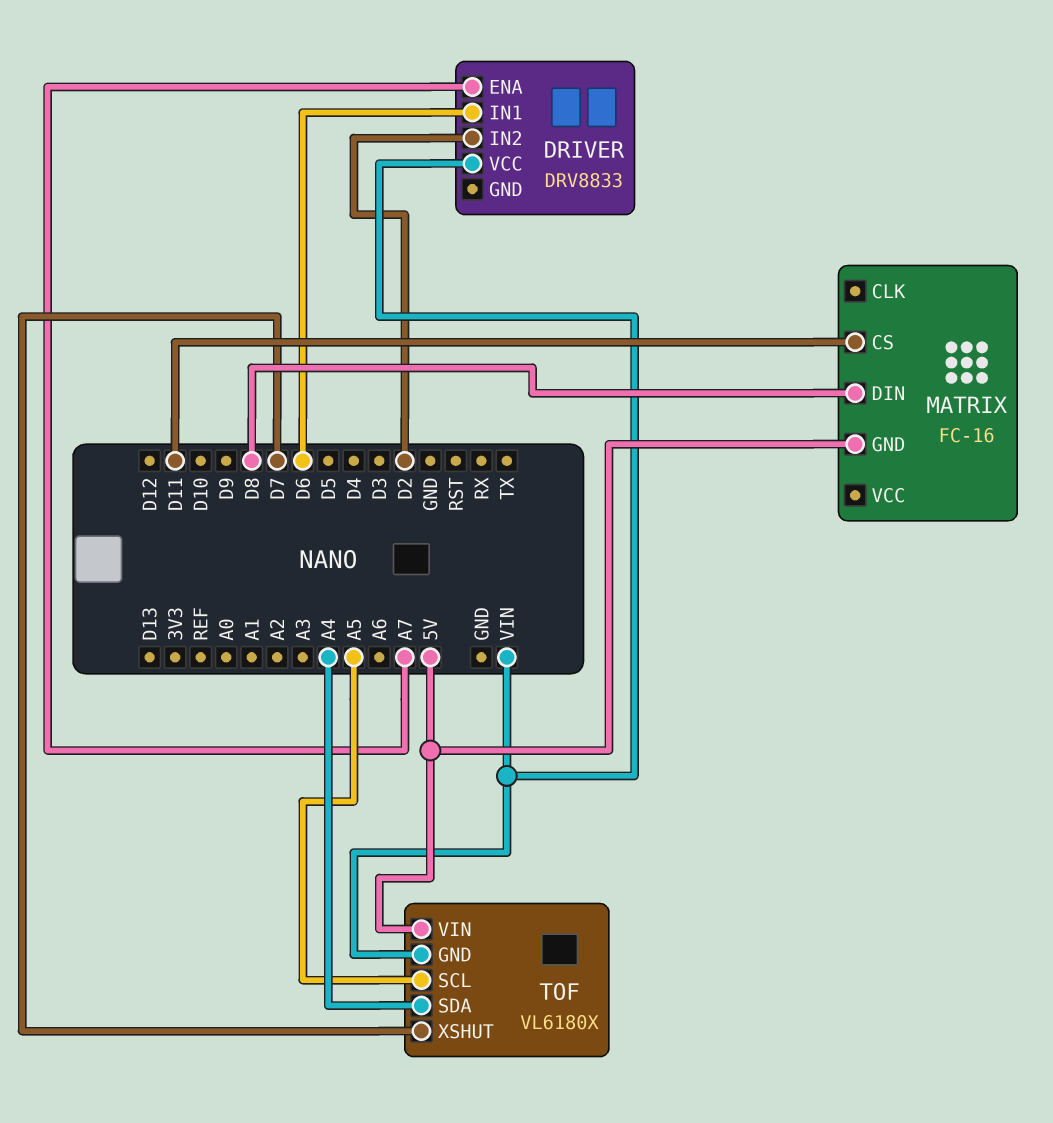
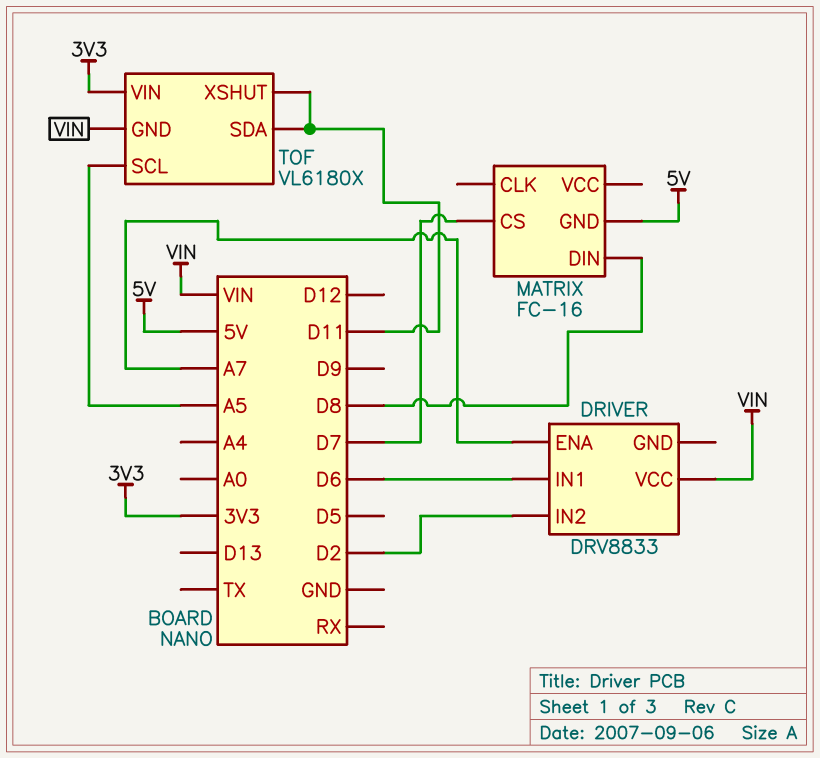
MATRIX pin CS: D11 -> D7
TOF pin SDA: A4 -> D11
TOF pin VIN: 5V -> 3V3
TOF pin XSHUT: D7 -> D11

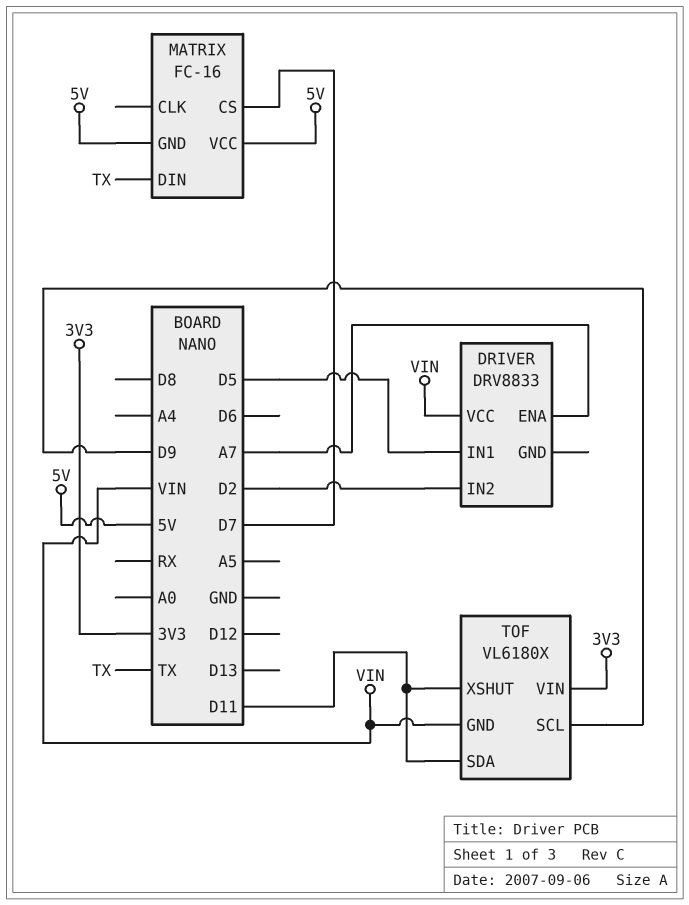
DRIVER pin IN1: D6 -> D5
MATRIX pin DIN: D8 -> TX
MATRIX pin VCC: none -> 5V
TOF pin SCL: A5 -> D9

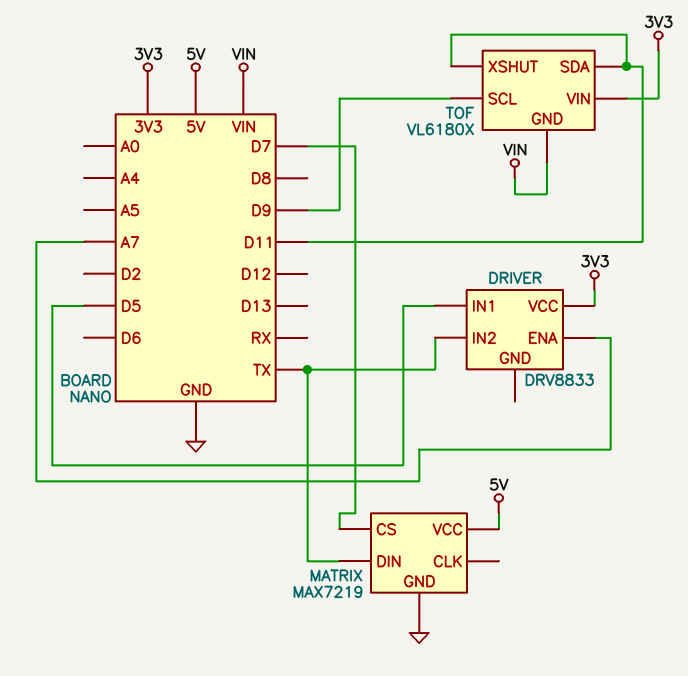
DRIVER pin IN2: D2 -> TX
DRIVER pin VCC: VIN -> 3V3
MATRIX: FC-16 -> MAX7219
MATRIX pin GND: 5V -> GND

